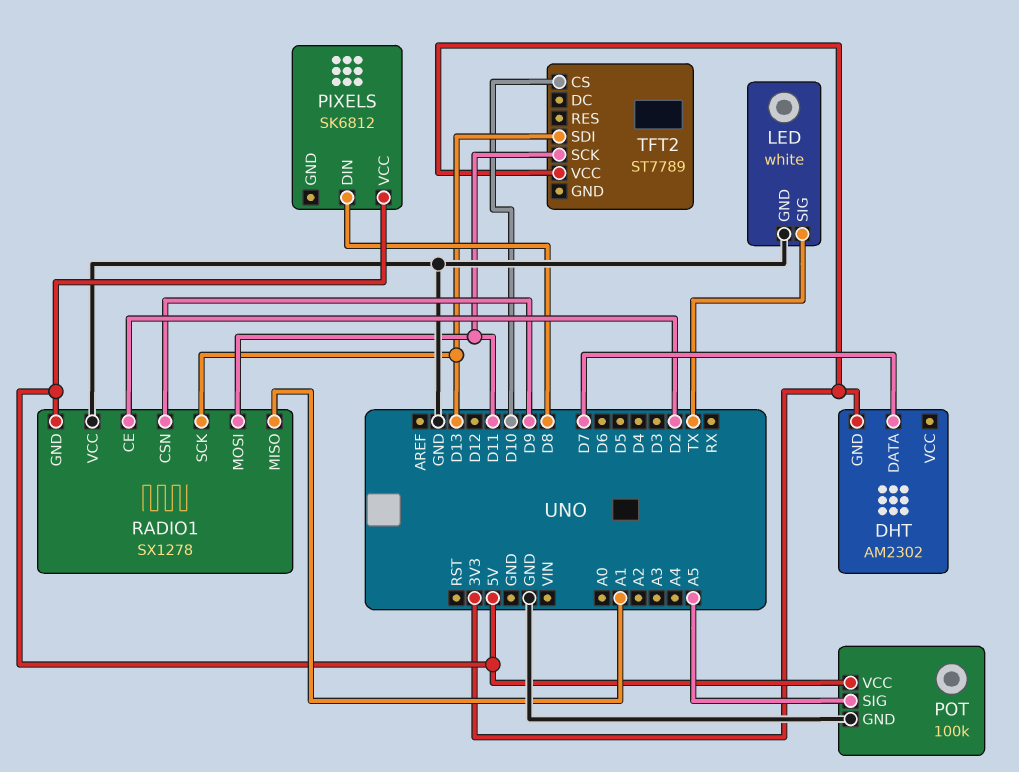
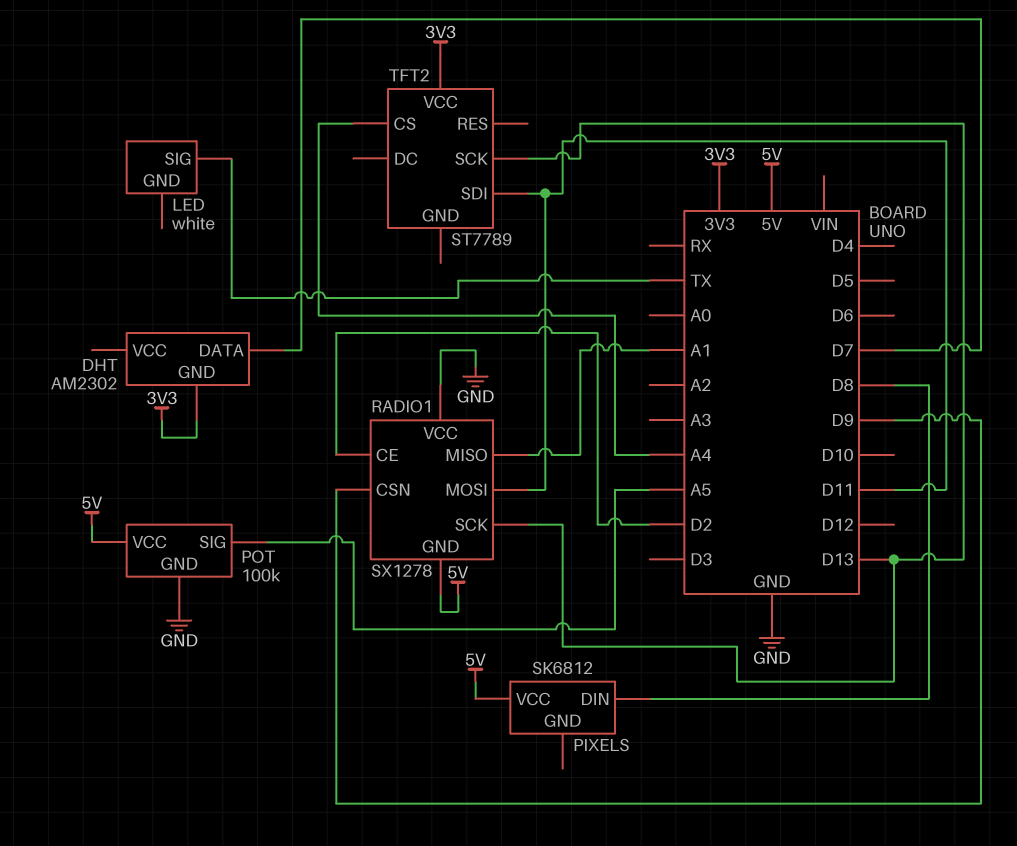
LED pin GND: GND -> none
TFT2 pin CS: D10 -> A4
TFT2 pin SCK: D11 -> D13
TFT2 pin SDI: D13 -> D11

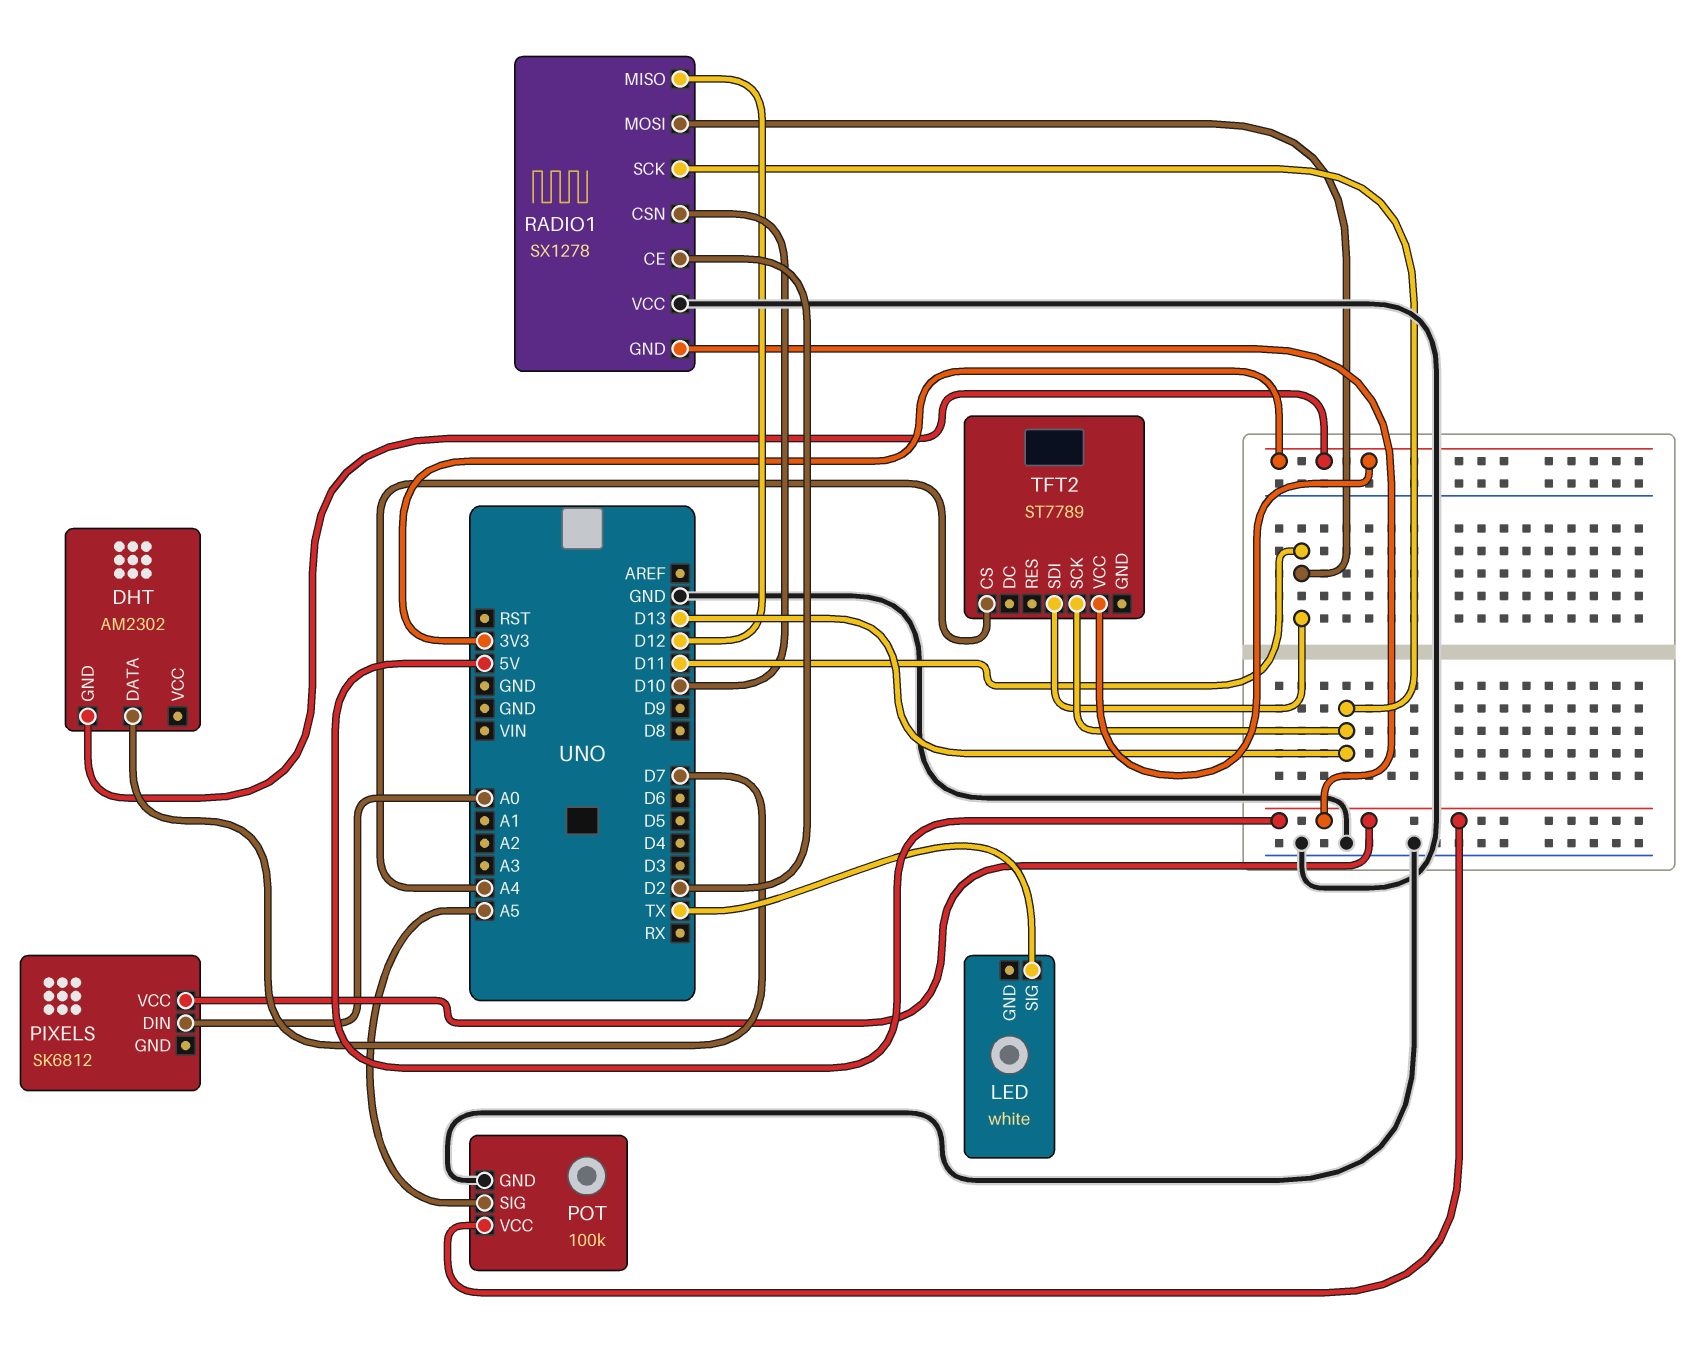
PIXELS pin DIN: D8 -> A0
RADIO1 pin CSN: D9 -> D10
RADIO1 pin MISO: A1 -> D12

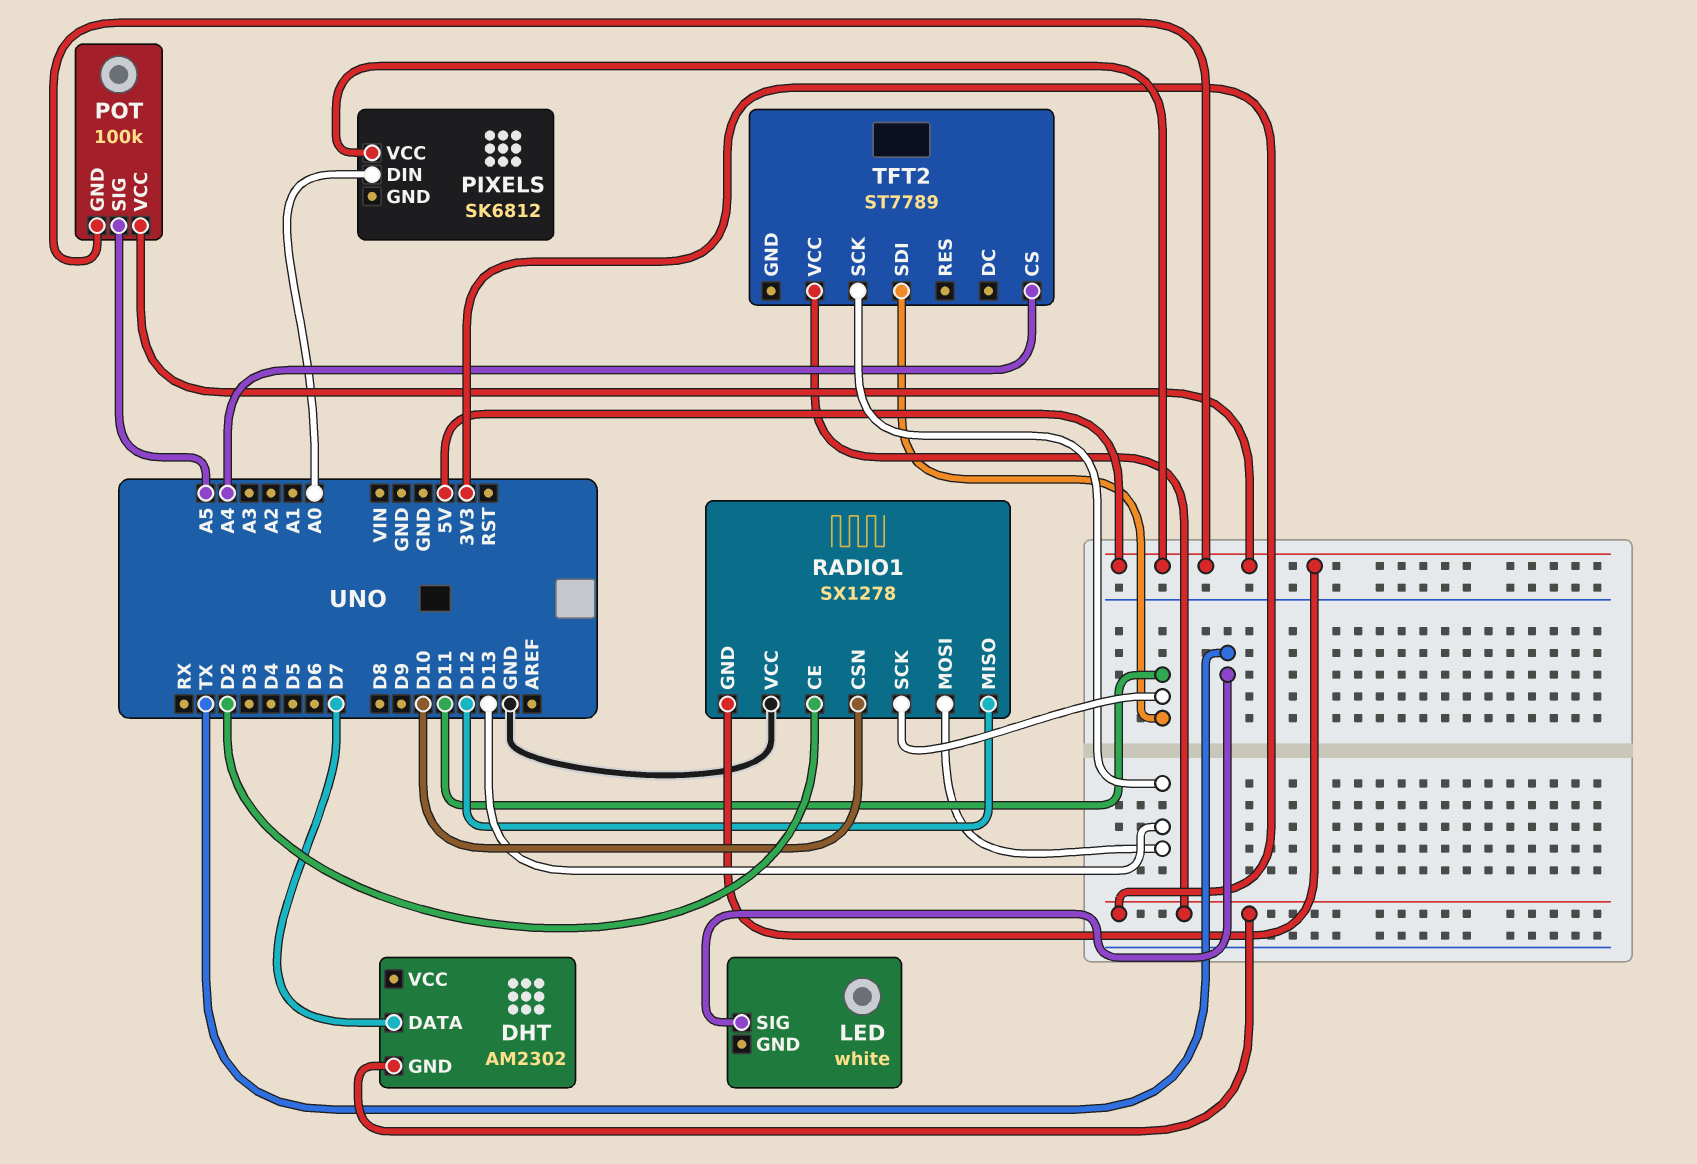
POT pin GND: GND -> 5V
RADIO1 pin MOSI: D11 -> D13
RADIO1 pin SCK: D13 -> D11

